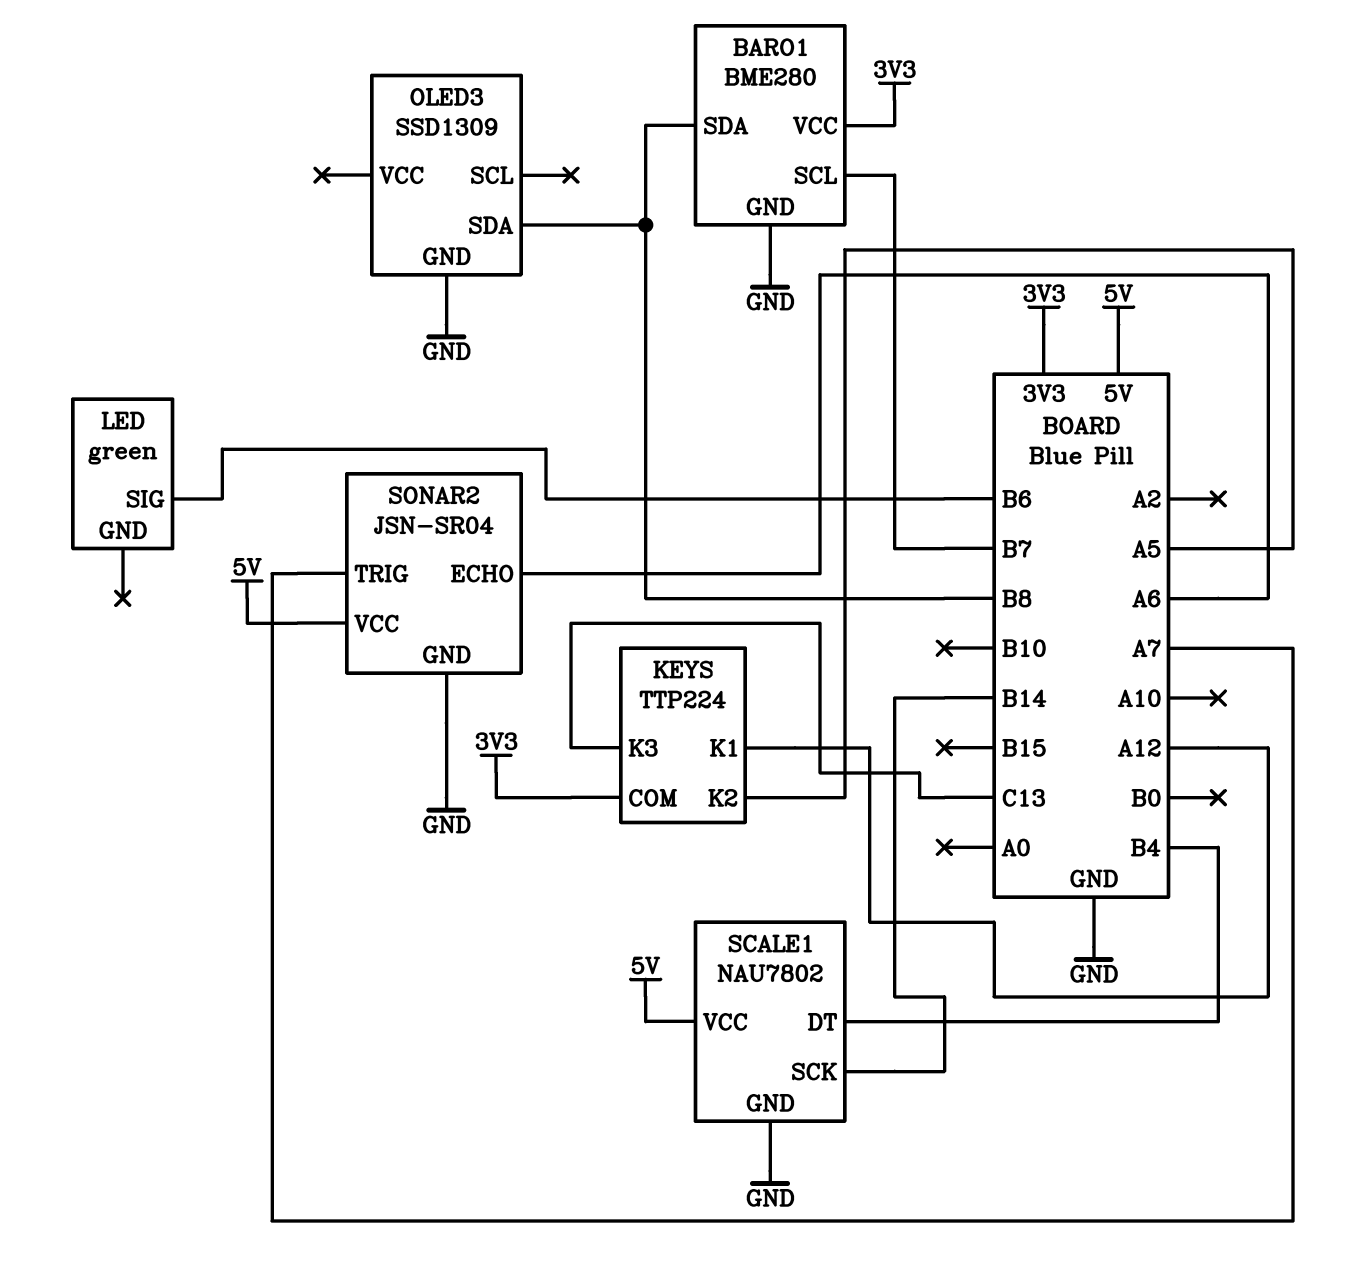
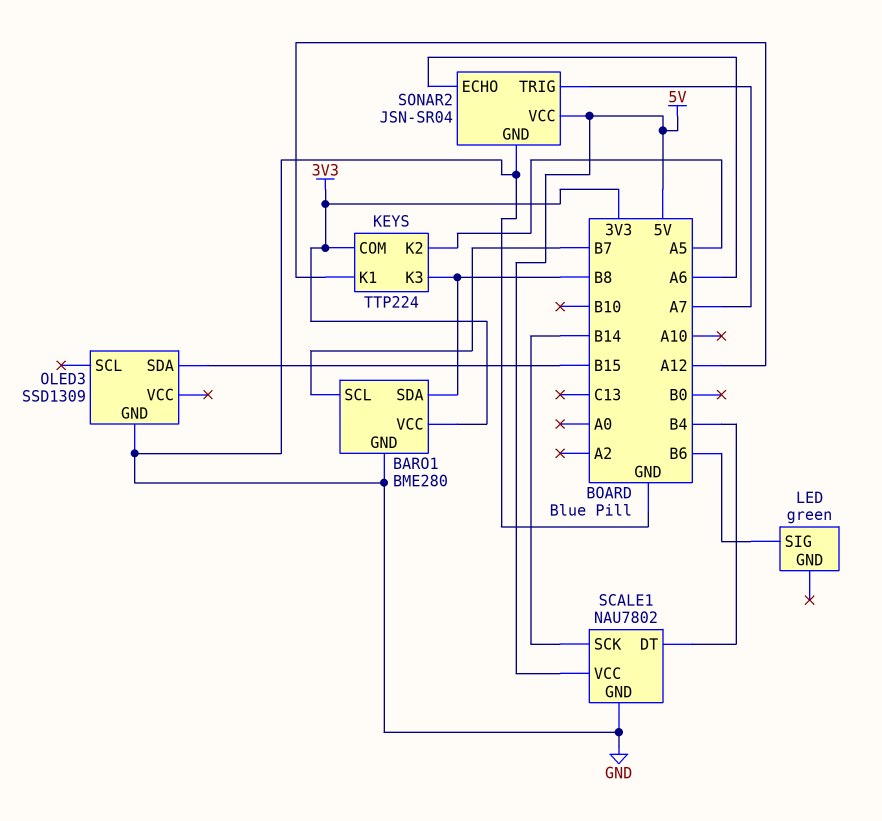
KEYS pin K3: C13 -> B8
OLED3 pin SDA: B8 -> B15

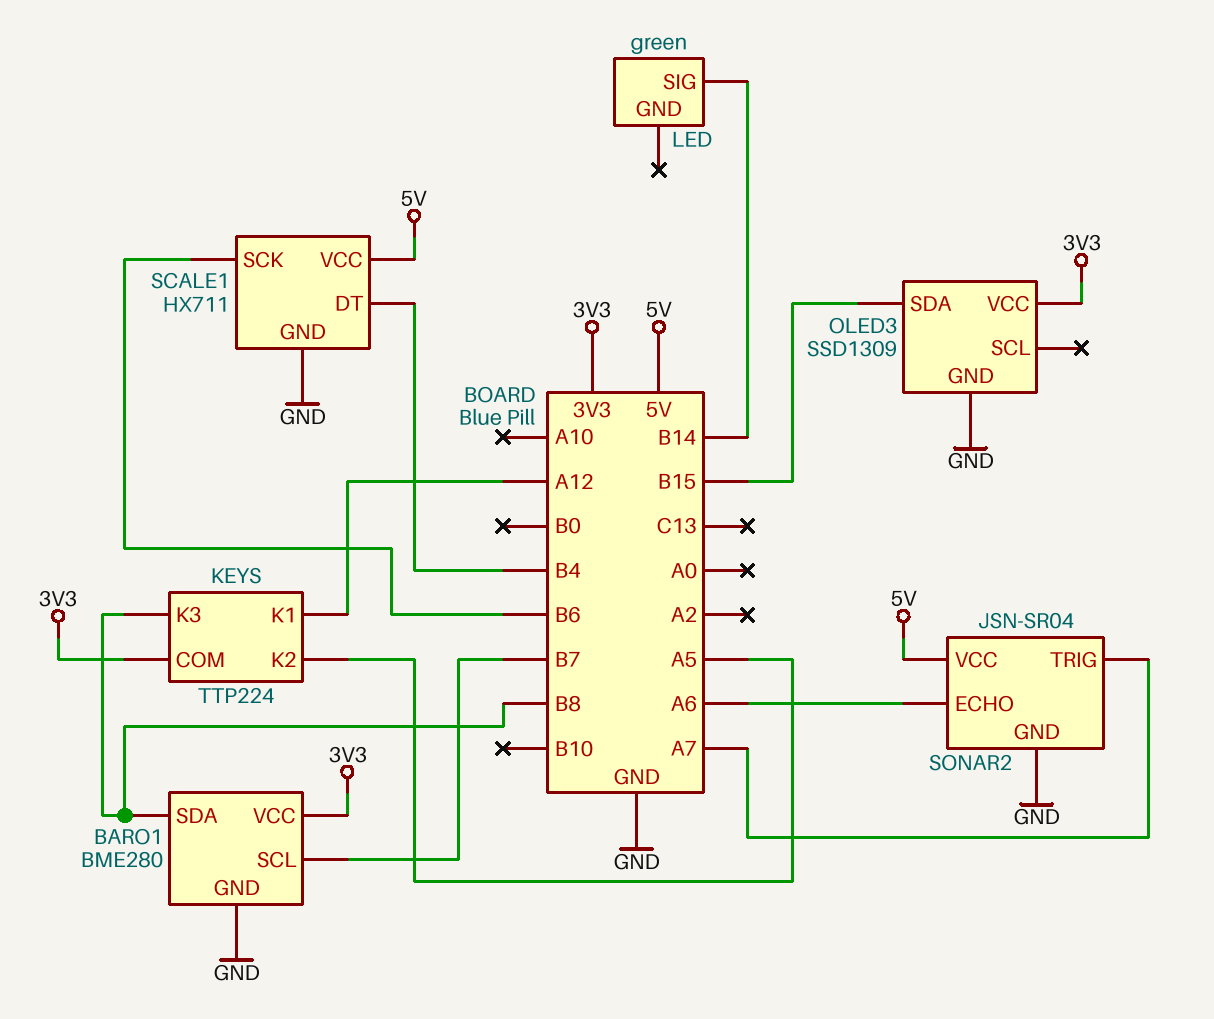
LED pin SIG: B6 -> B14
OLED3 pin VCC: none -> 3V3
SCALE1: NAU7802 -> HX711
SCALE1 pin SCK: B14 -> B6

